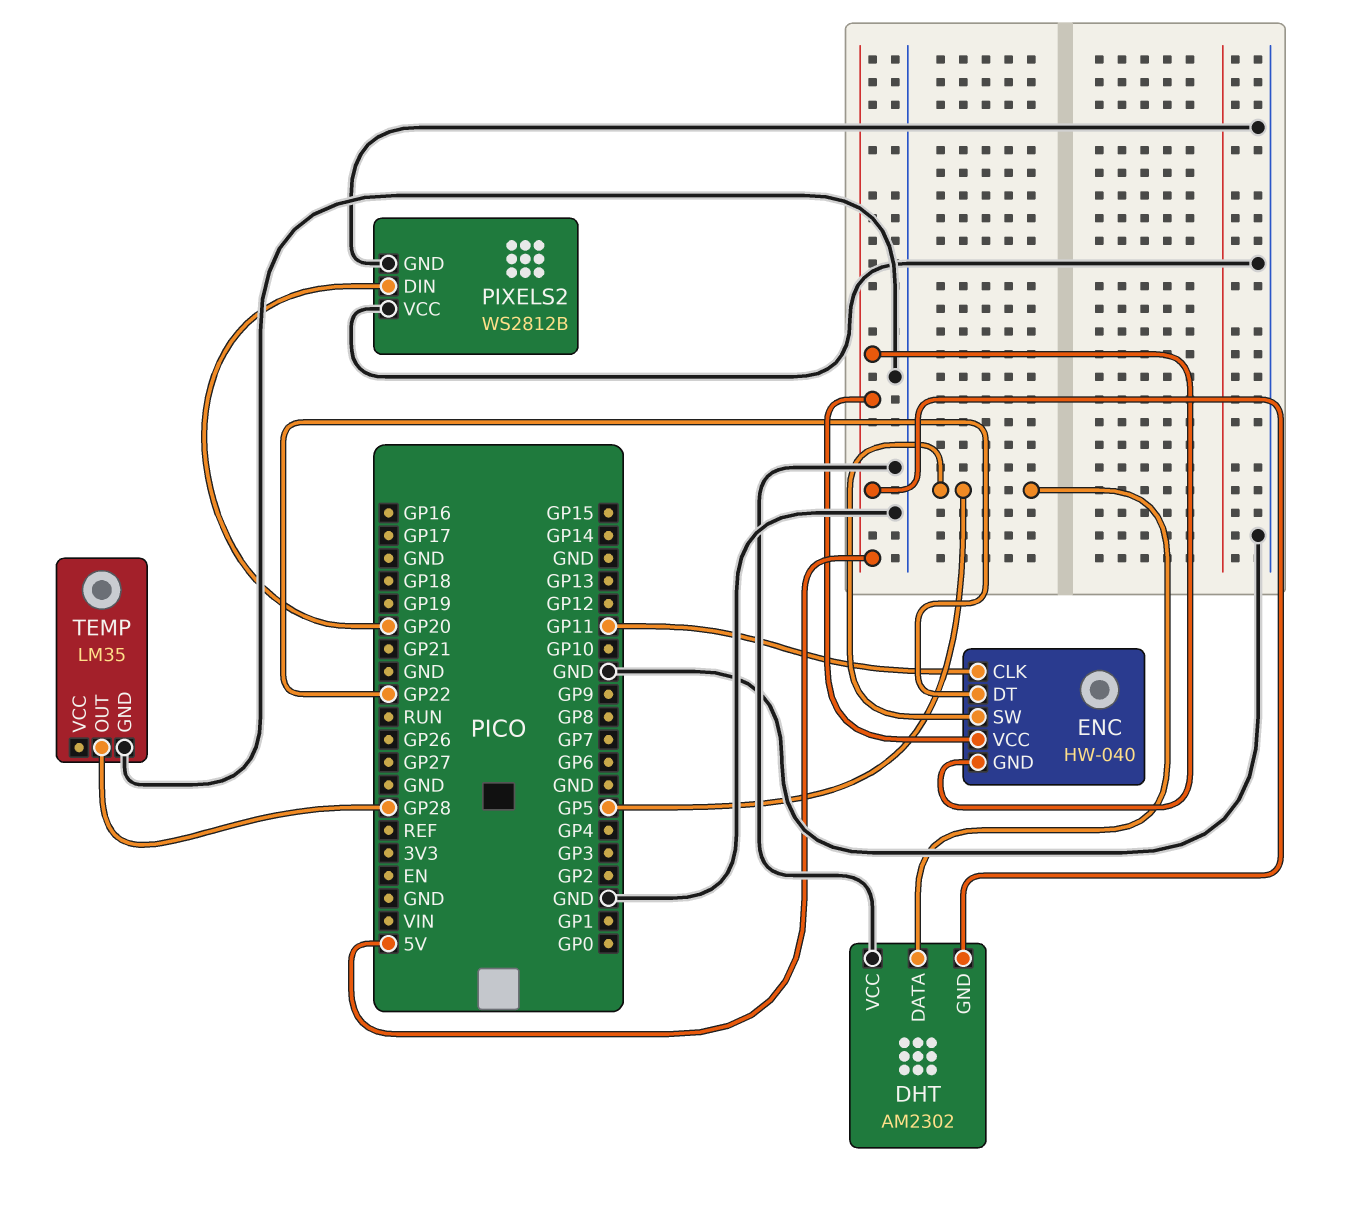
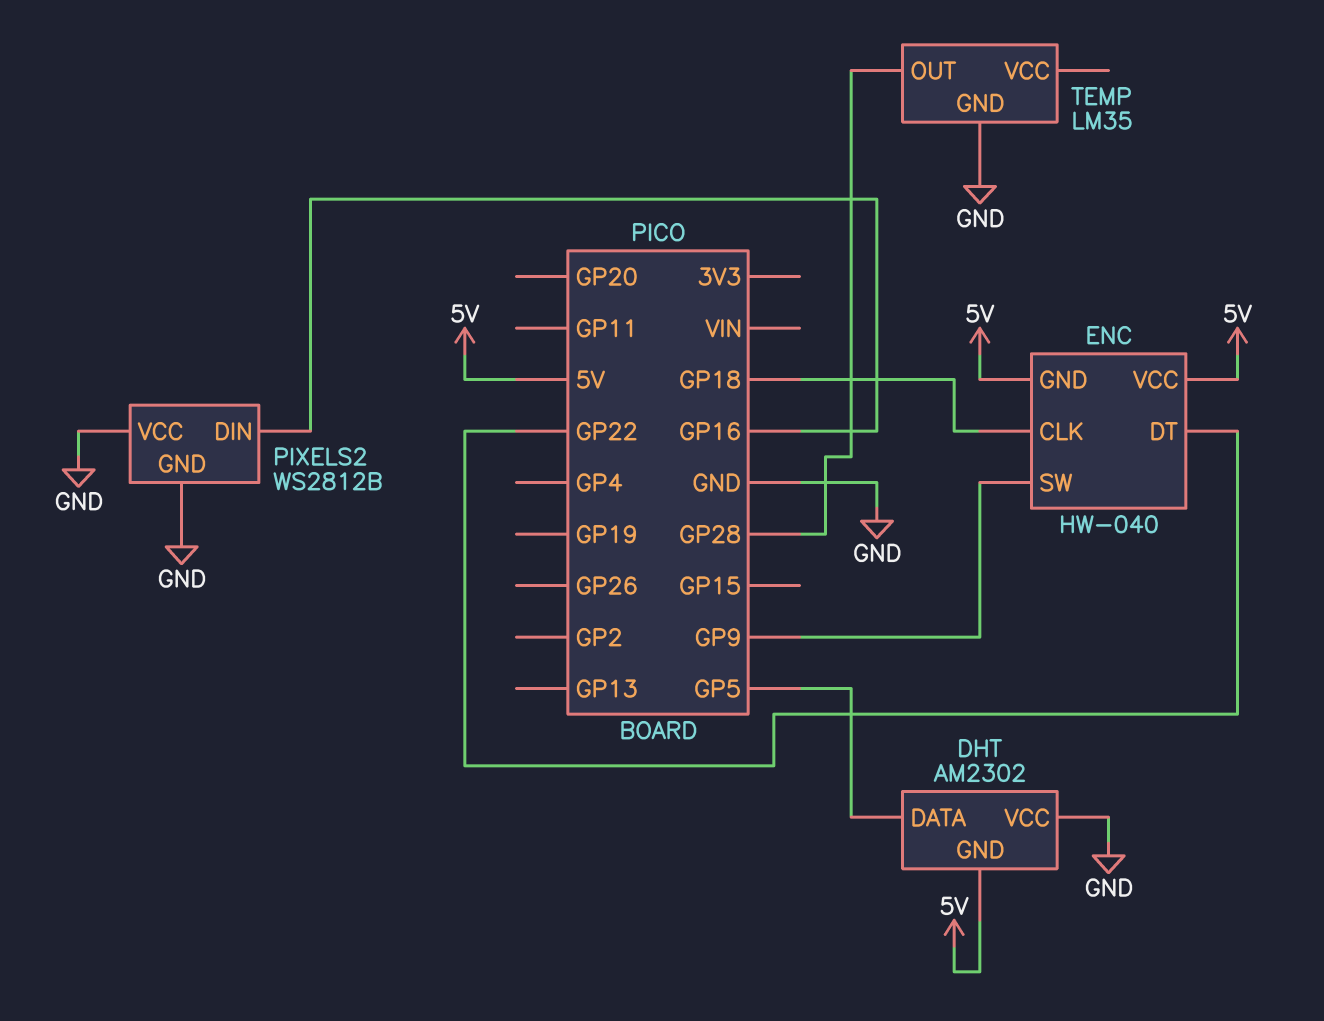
ENC pin CLK: GP11 -> GP18
ENC pin SW: GP5 -> GP9
PIXELS2 pin DIN: GP20 -> GP16

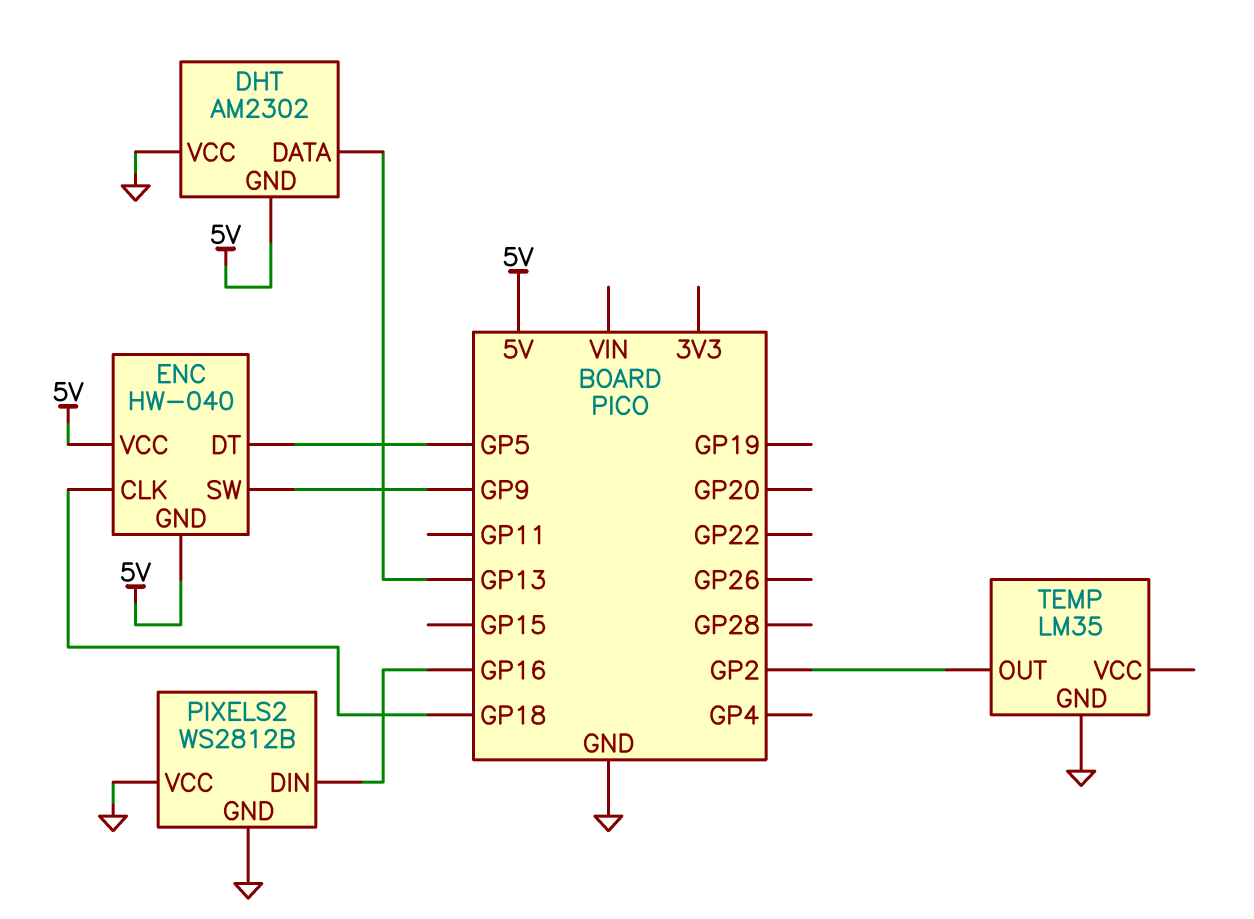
DHT pin DATA: GP5 -> GP13
ENC pin DT: GP22 -> GP5
TEMP pin OUT: GP28 -> GP2

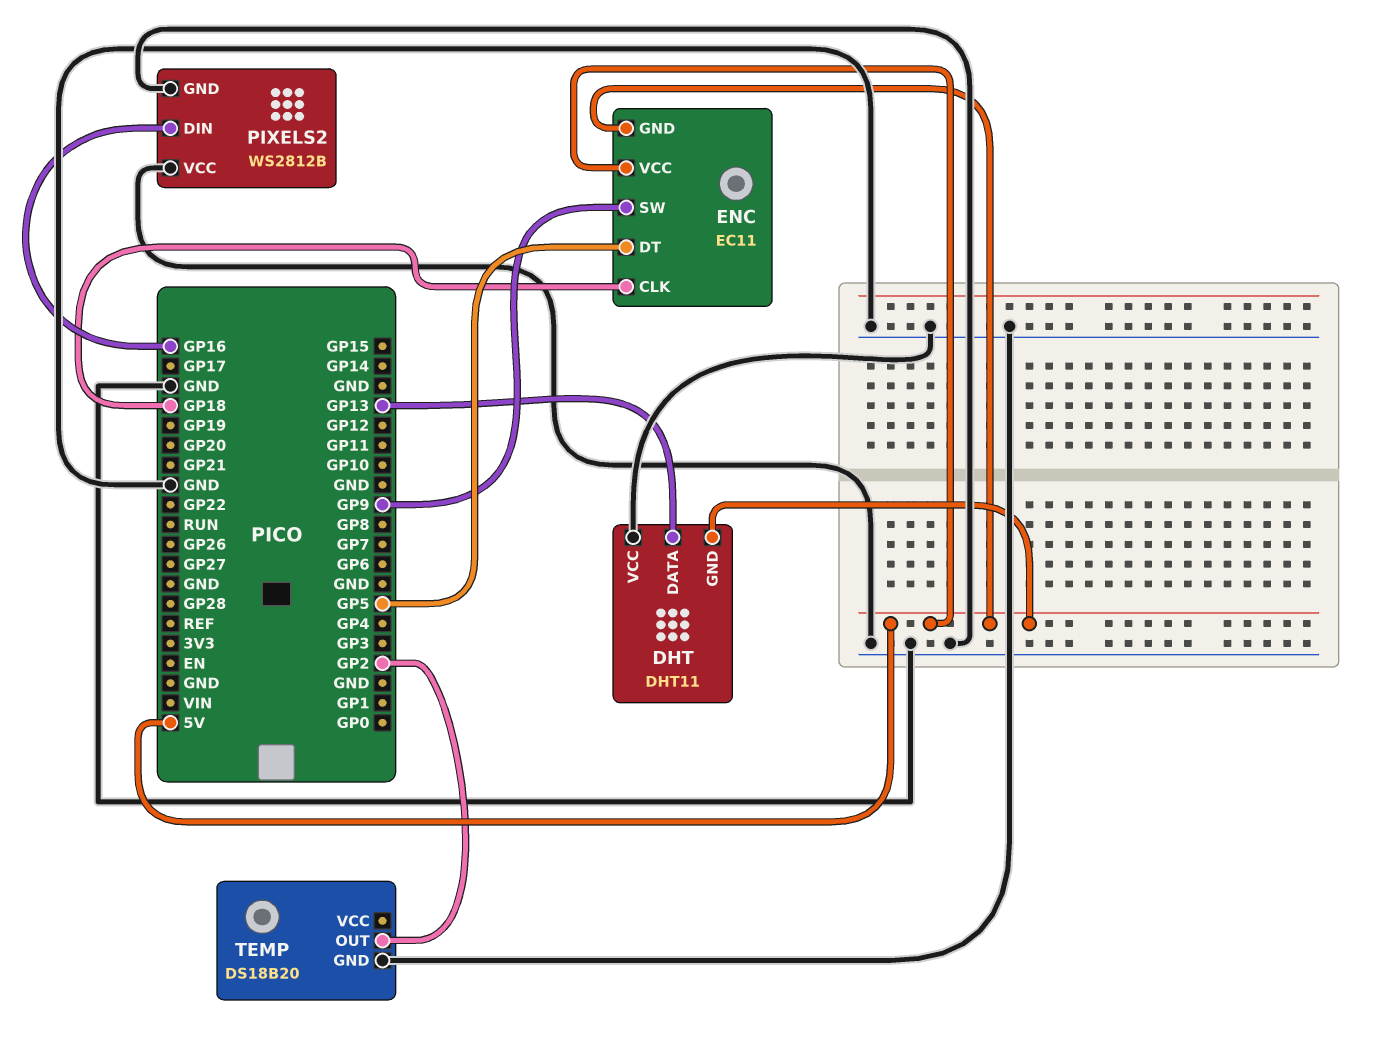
DHT: AM2302 -> DHT11
ENC: HW-040 -> EC11
TEMP: LM35 -> DS18B20

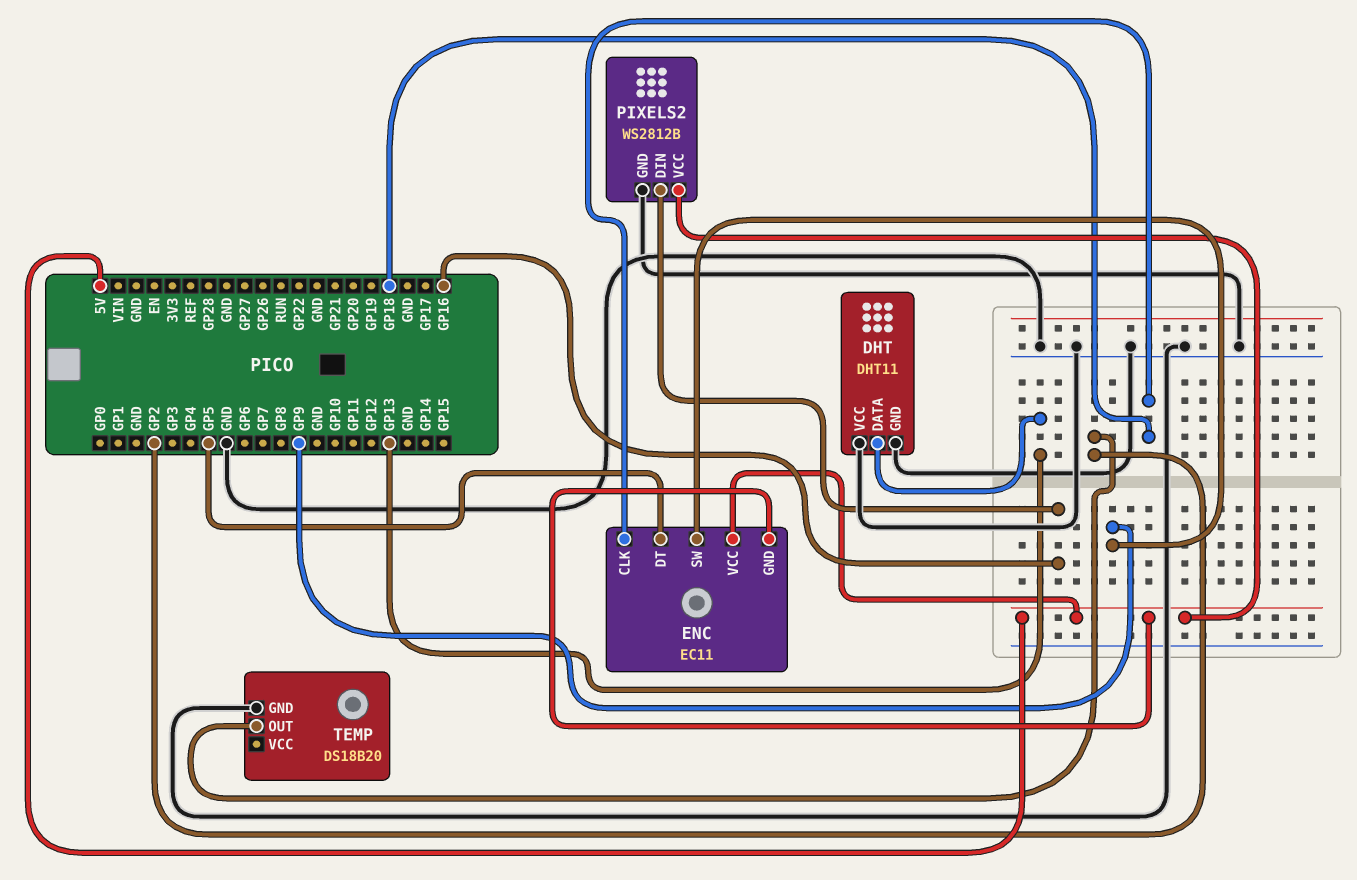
DHT pin GND: 5V -> GND
PIXELS2 pin VCC: GND -> 5V

